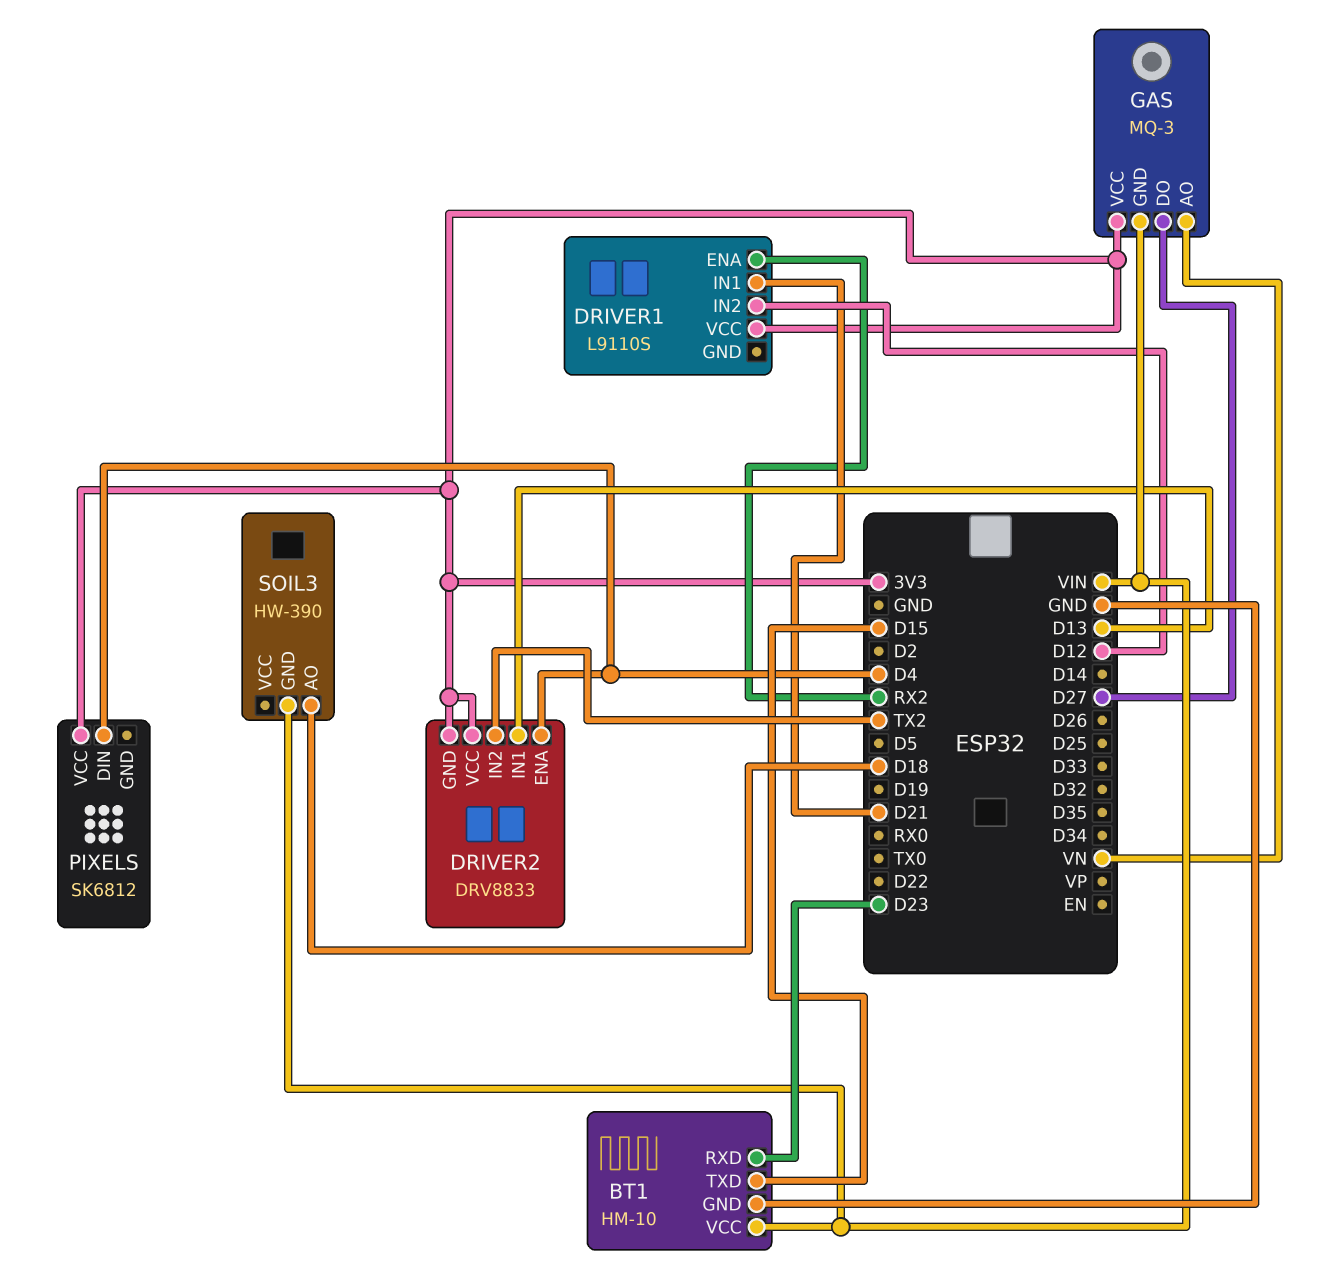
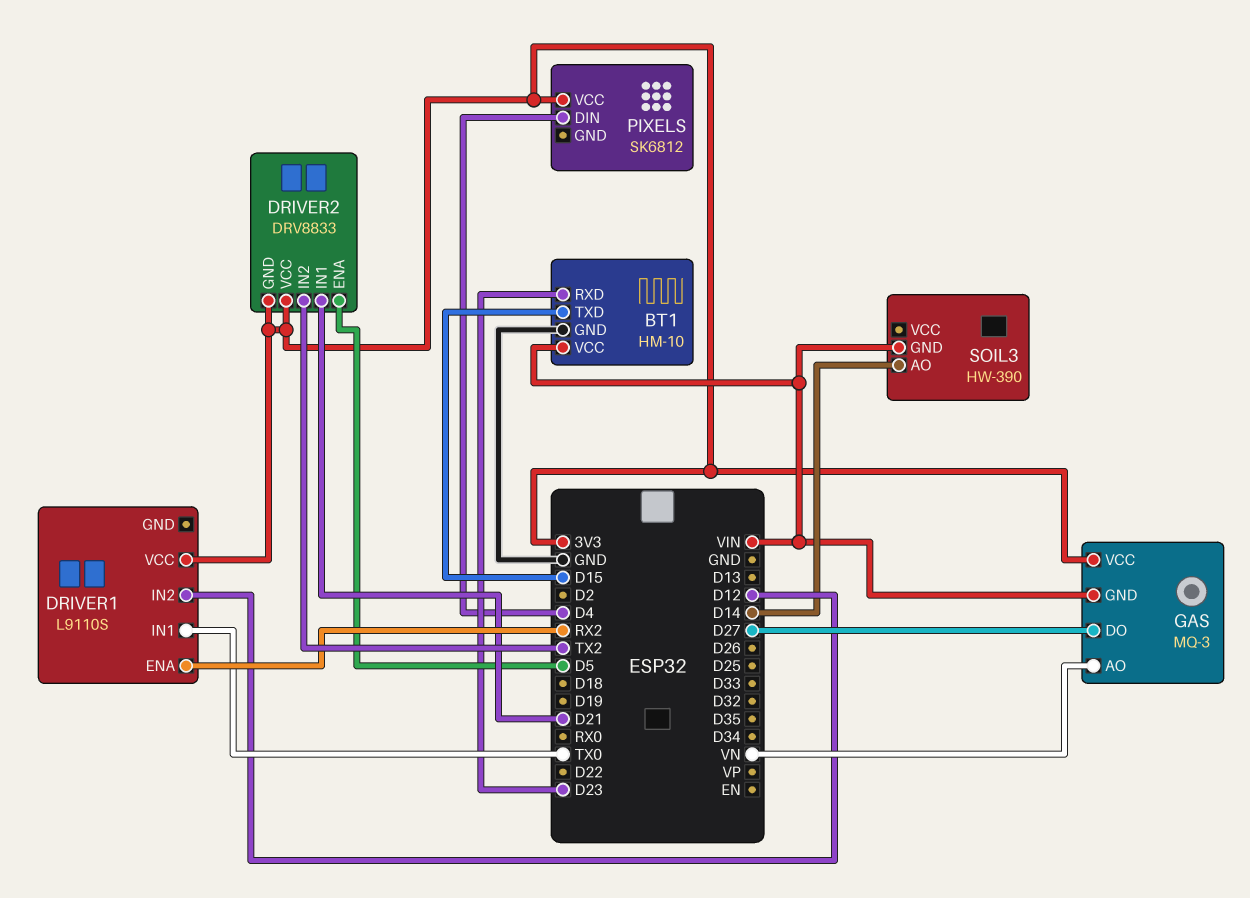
DRIVER1 pin IN1: D21 -> TX0
DRIVER2 pin ENA: D4 -> D5
DRIVER2 pin IN1: D13 -> D21
SOIL3 pin AO: D18 -> D14

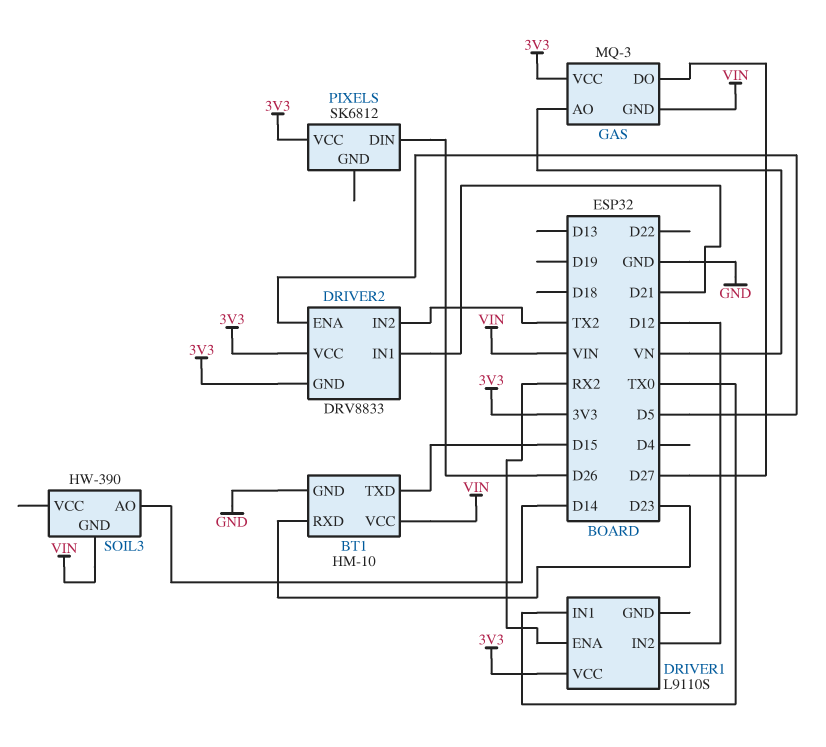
PIXELS pin DIN: D4 -> D26

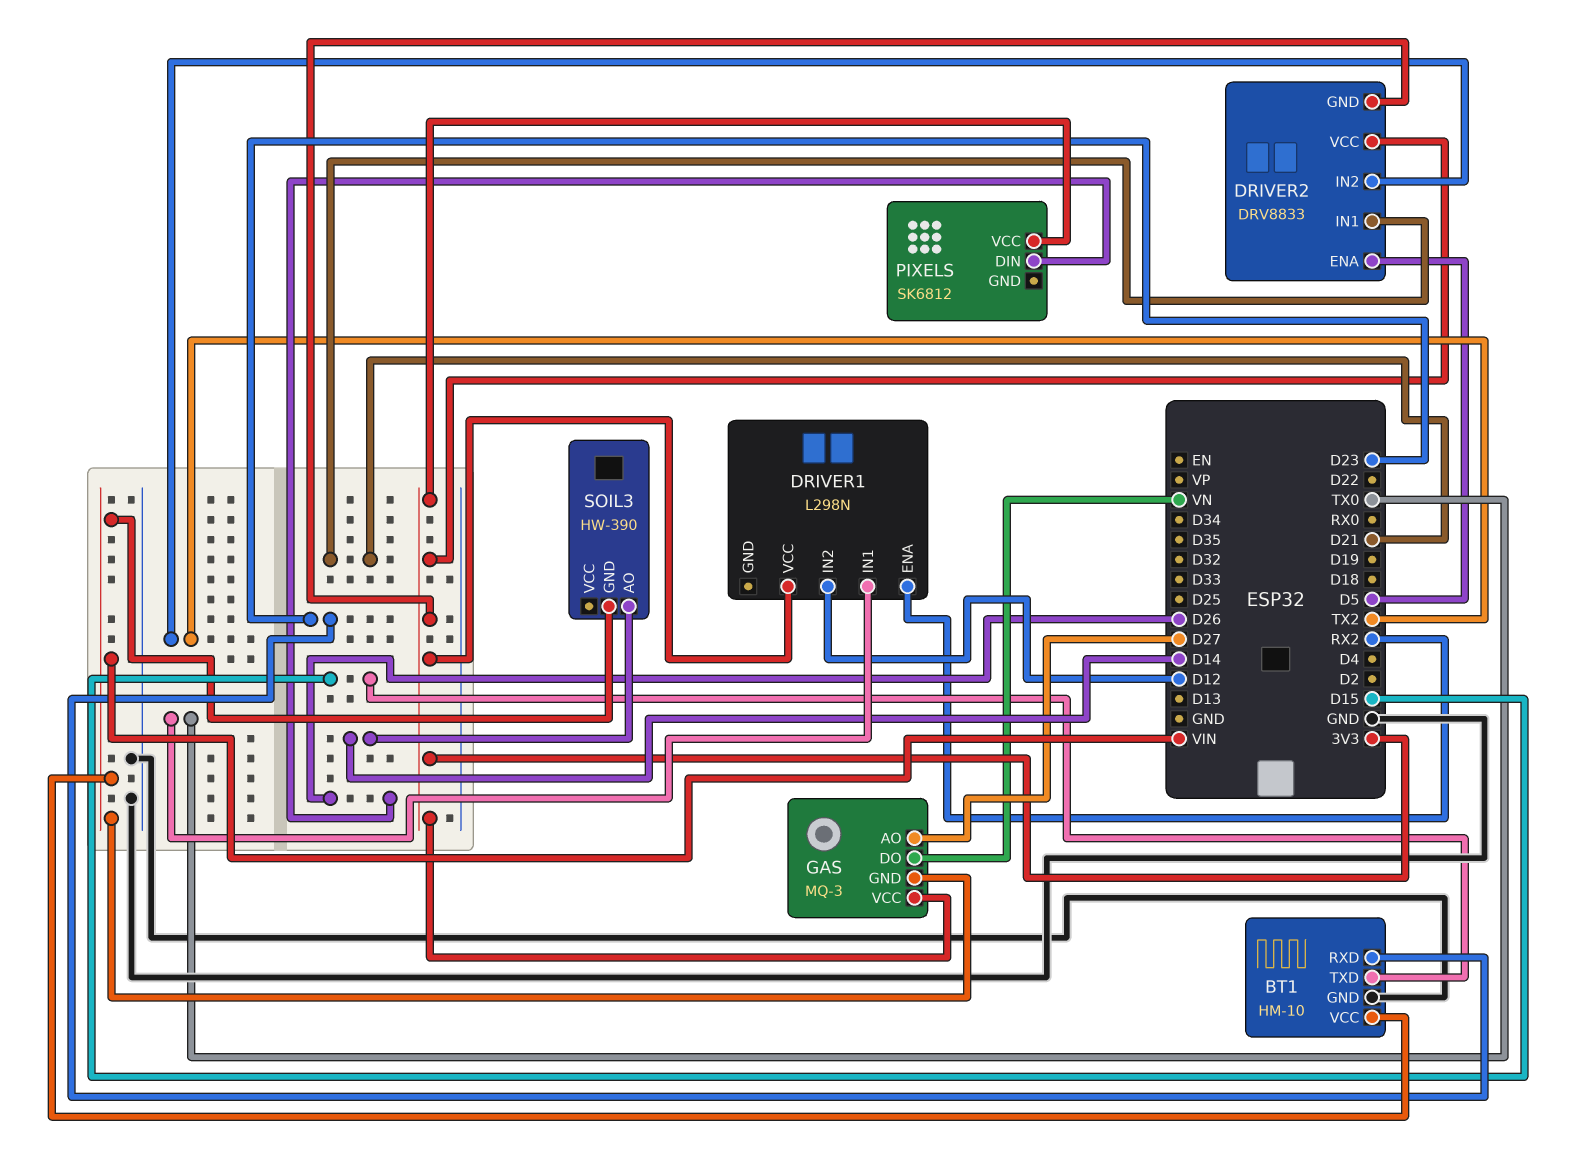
DRIVER1: L9110S -> L298N
GAS pin AO: VN -> D27
GAS pin DO: D27 -> VN

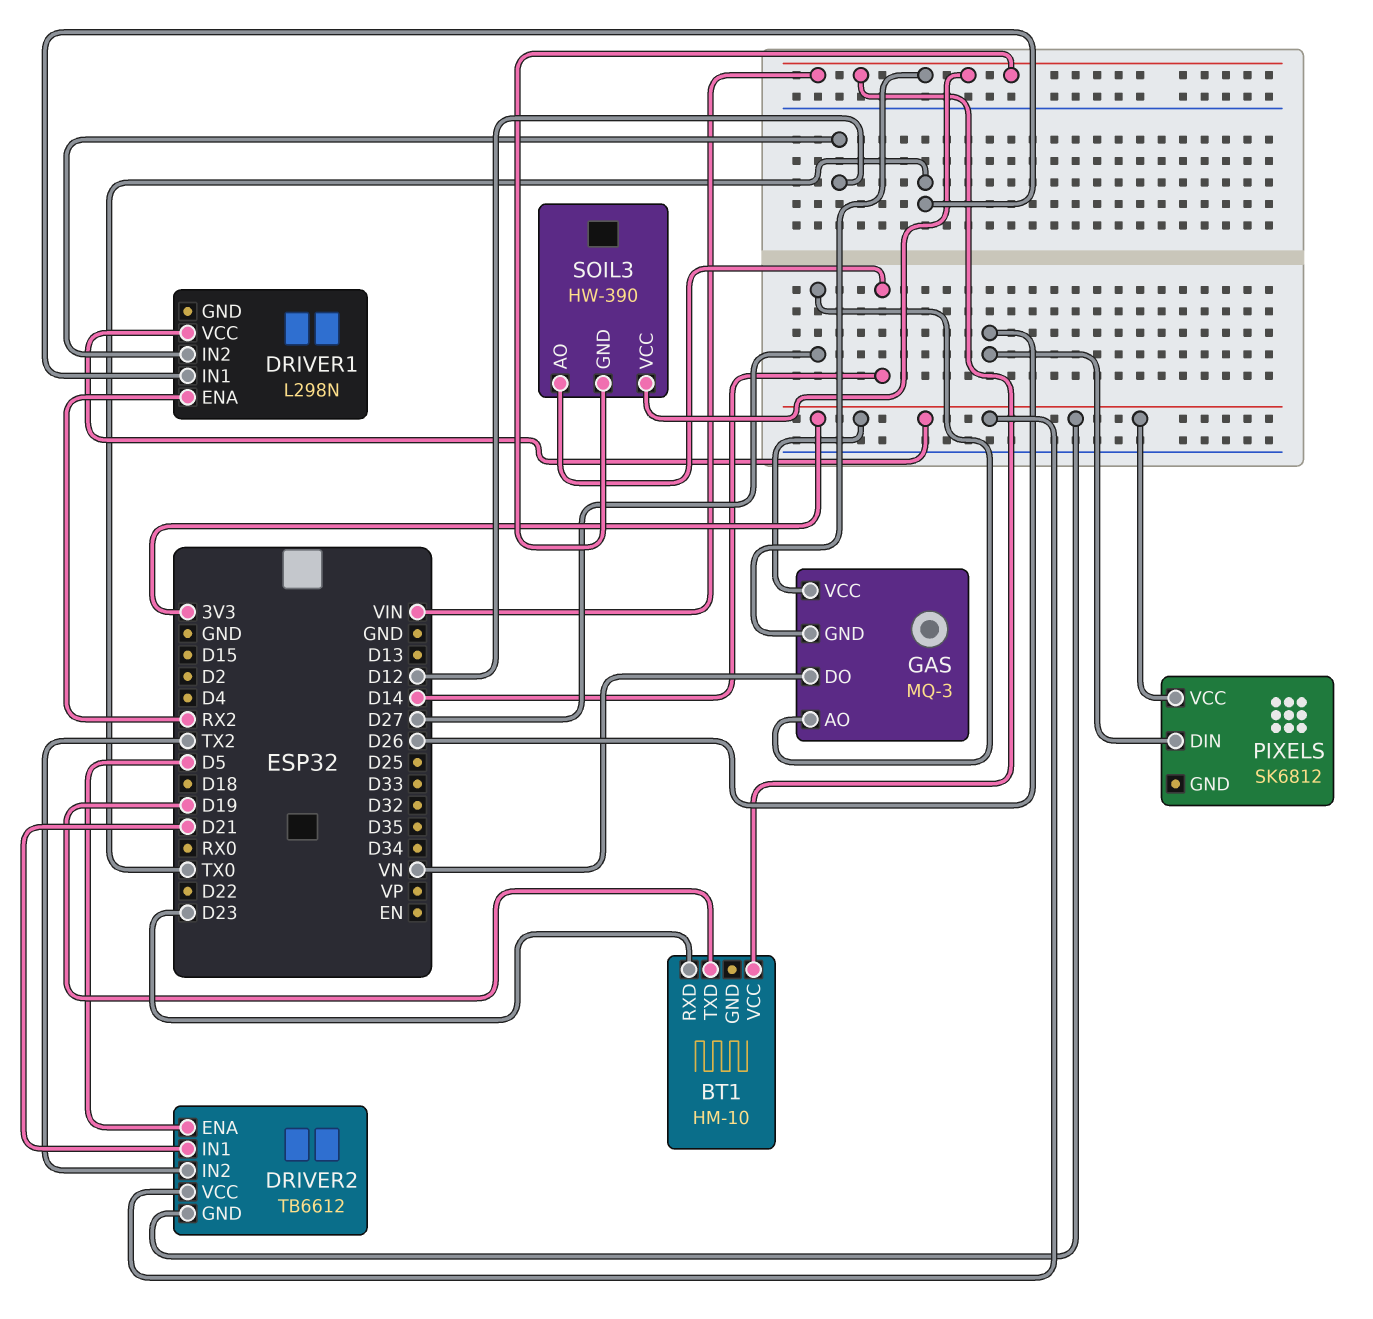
BT1 pin GND: GND -> none
BT1 pin TXD: D15 -> D19
DRIVER2: DRV8833 -> TB6612
SOIL3 pin VCC: none -> VIN

